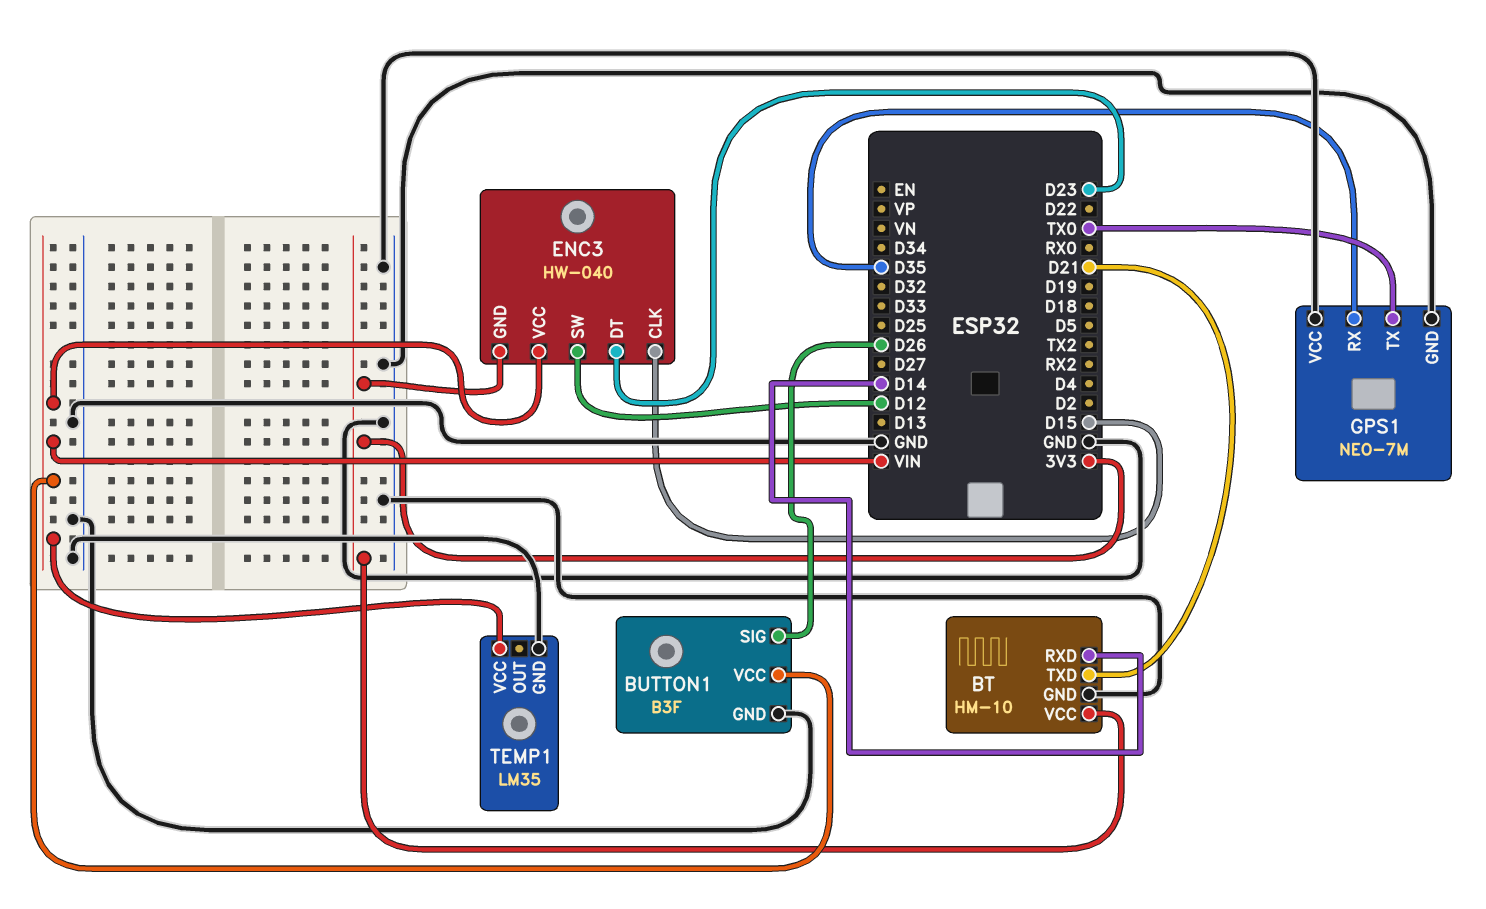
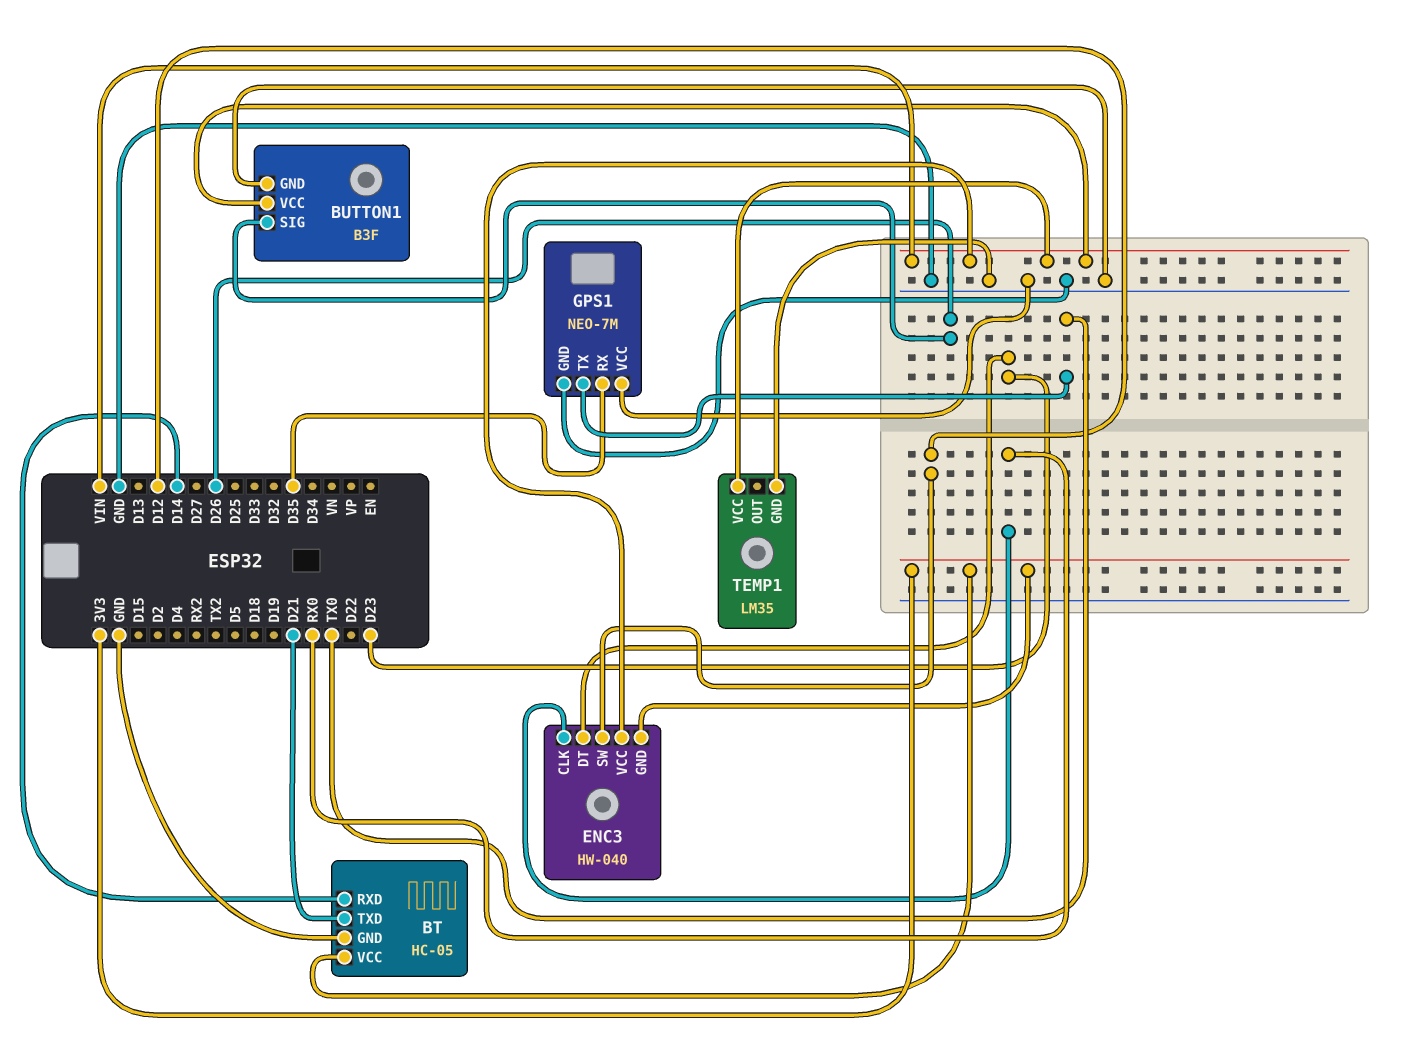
BT: HM-10 -> HC-05
ENC3 pin CLK: D15 -> RX0

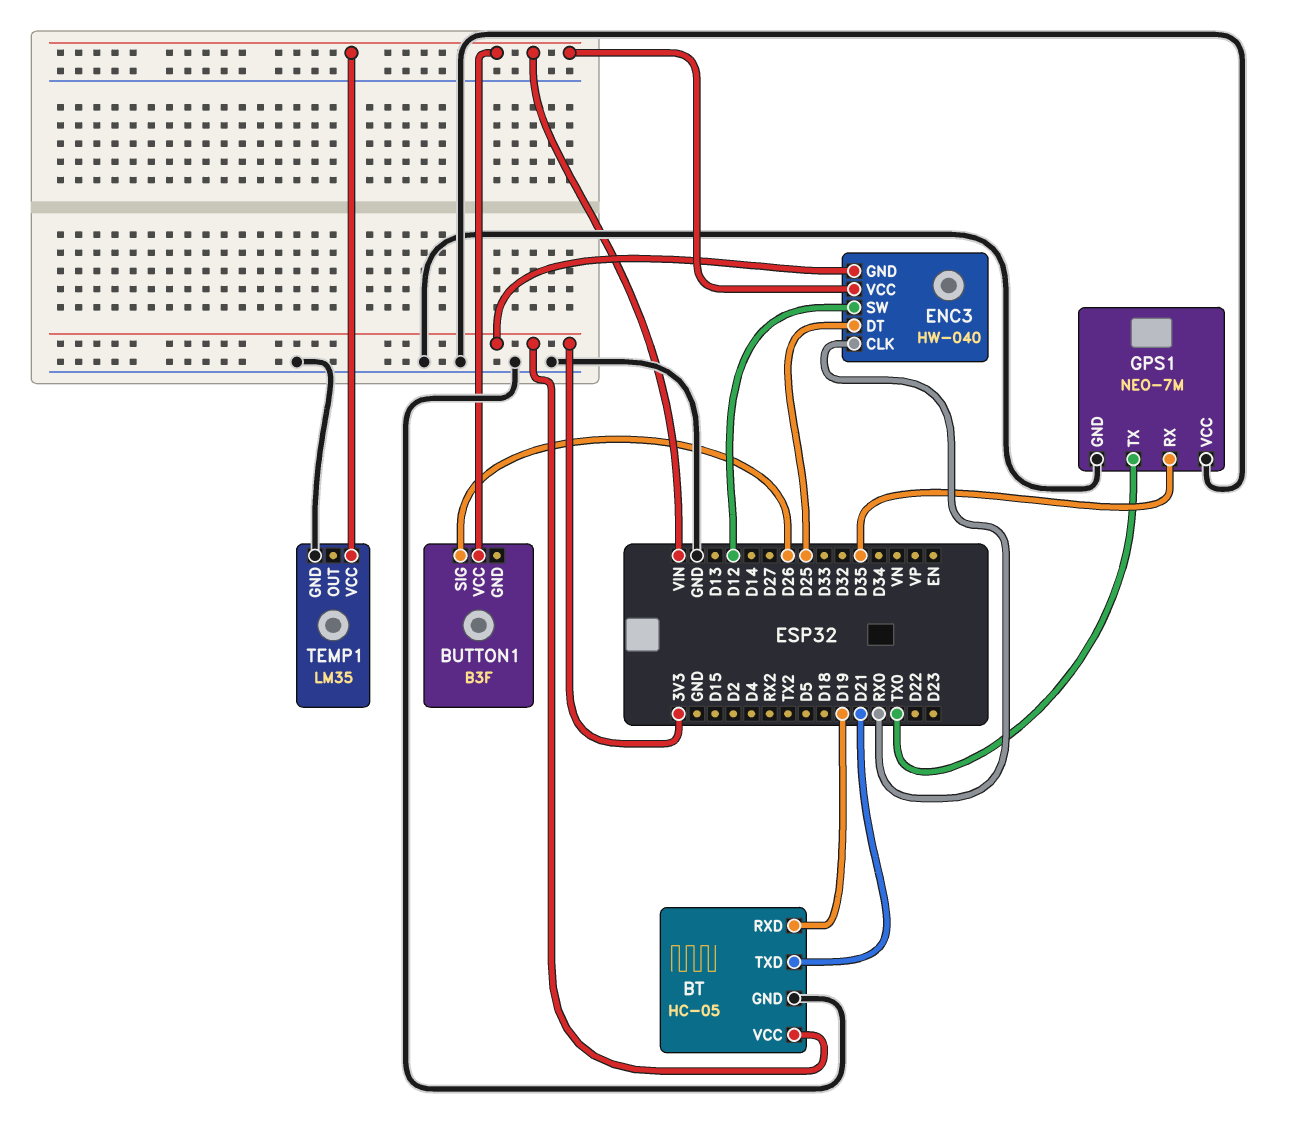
BT pin RXD: D14 -> D19
BUTTON1 pin GND: GND -> none
ENC3 pin DT: D23 -> D25

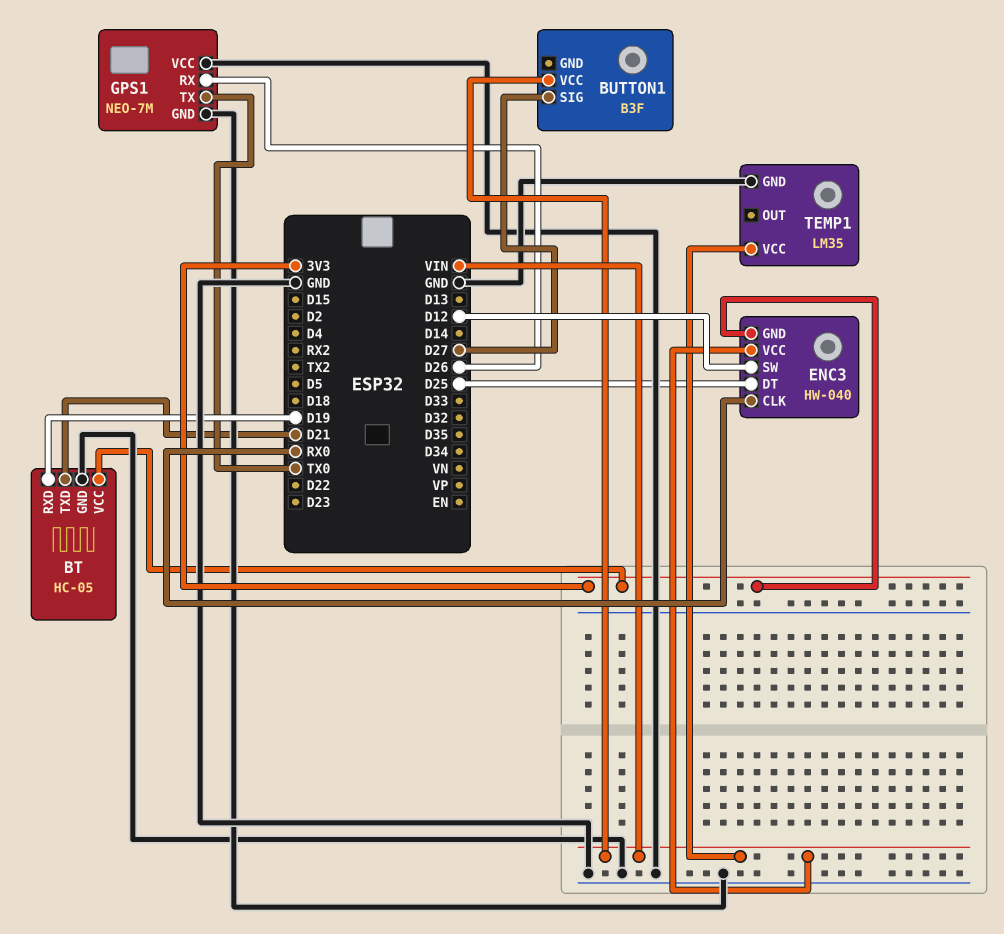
BUTTON1 pin SIG: D26 -> D27
GPS1 pin RX: D35 -> D26

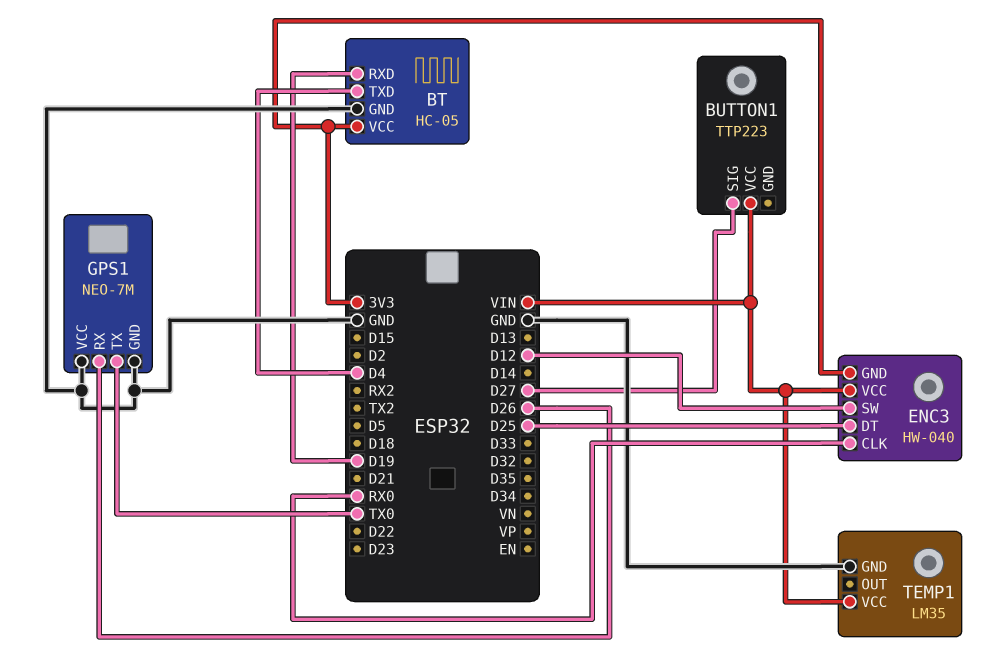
BT pin TXD: D21 -> D4
BUTTON1: B3F -> TTP223

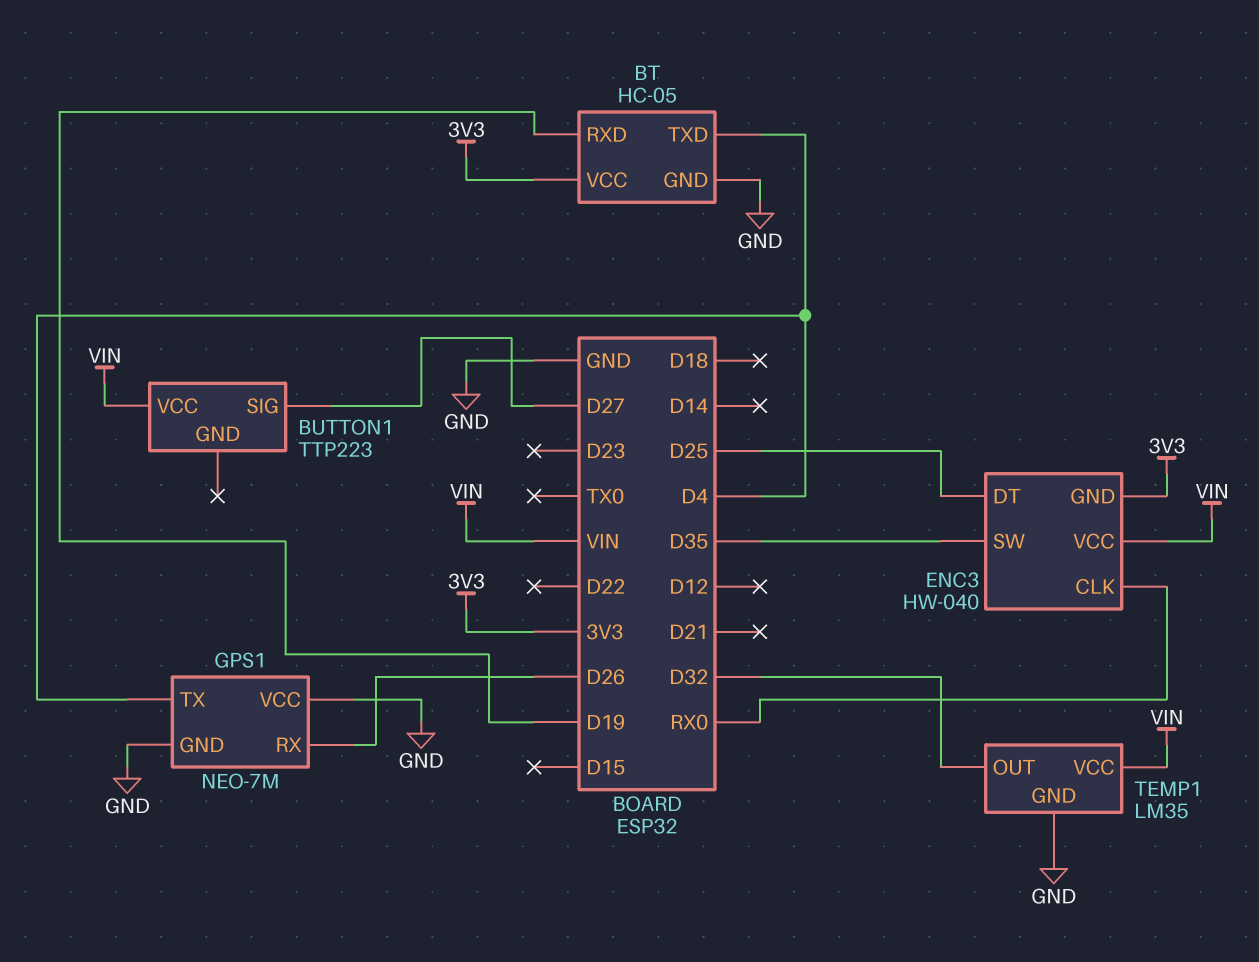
ENC3 pin SW: D12 -> D35
GPS1 pin TX: TX0 -> D4
TEMP1 pin OUT: none -> D32

